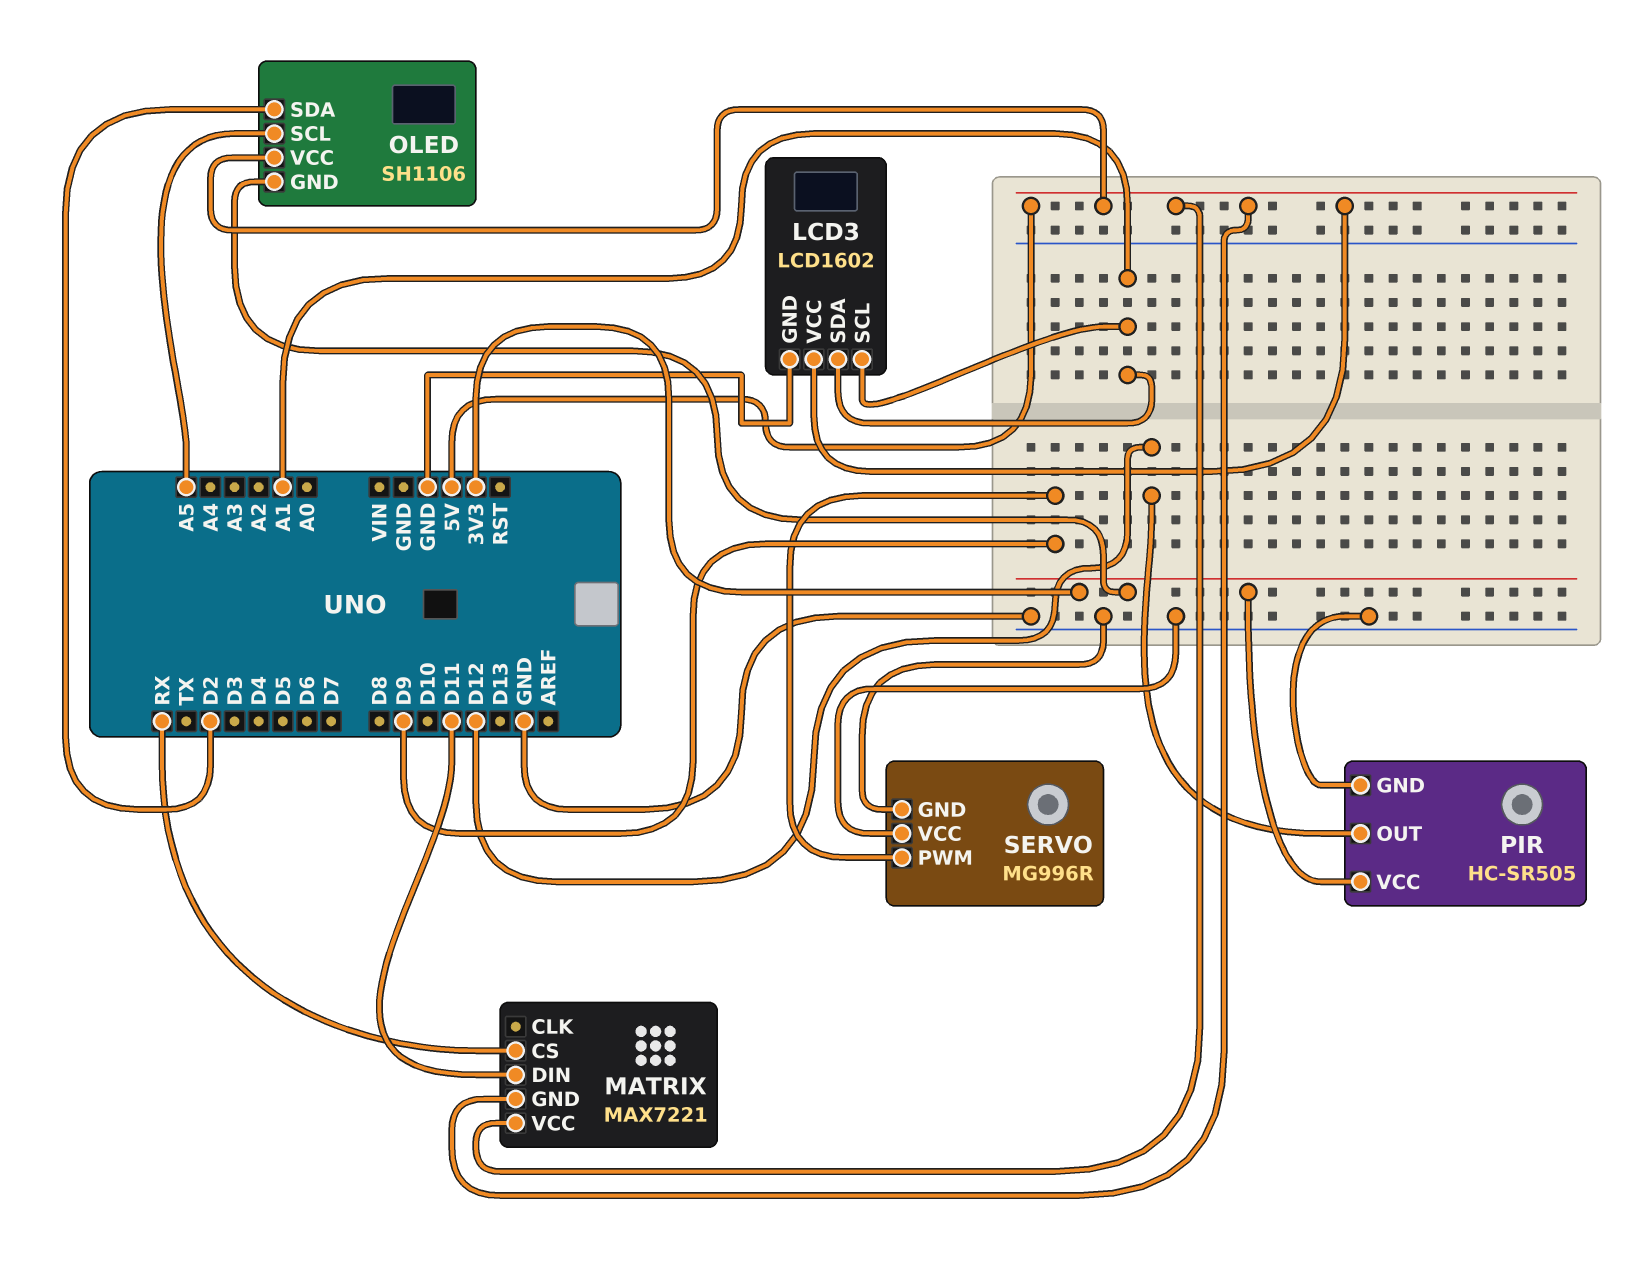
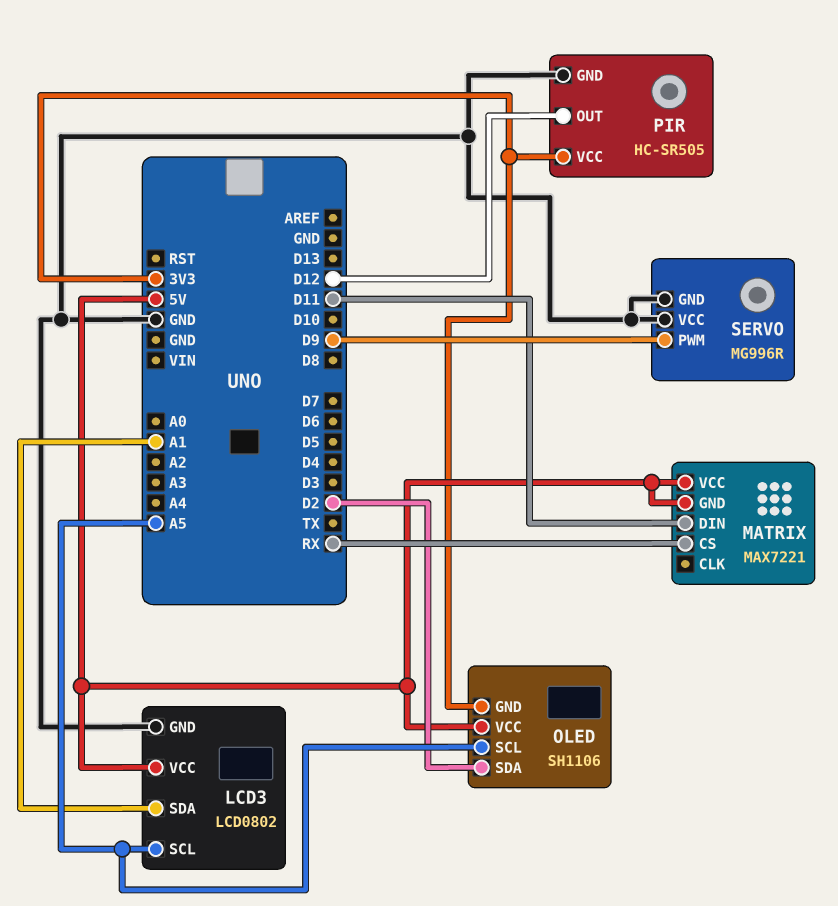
LCD3: LCD1602 -> LCD0802
LCD3 pin SCL: A1 -> A5

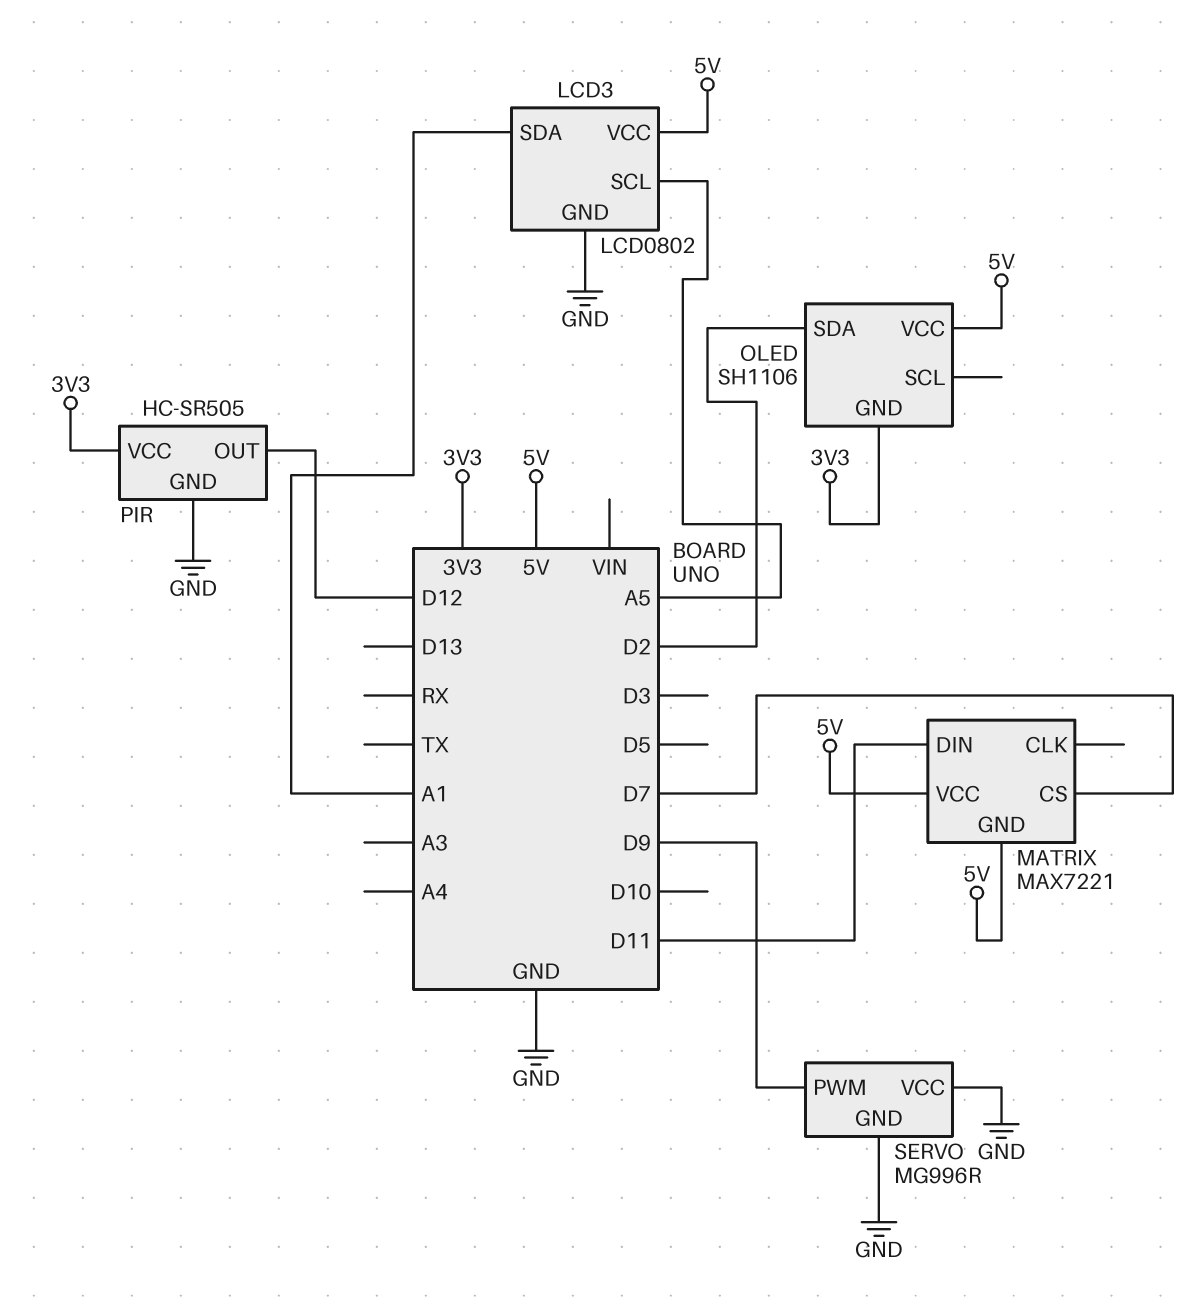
MATRIX pin CS: RX -> D7
OLED pin SCL: A5 -> none

